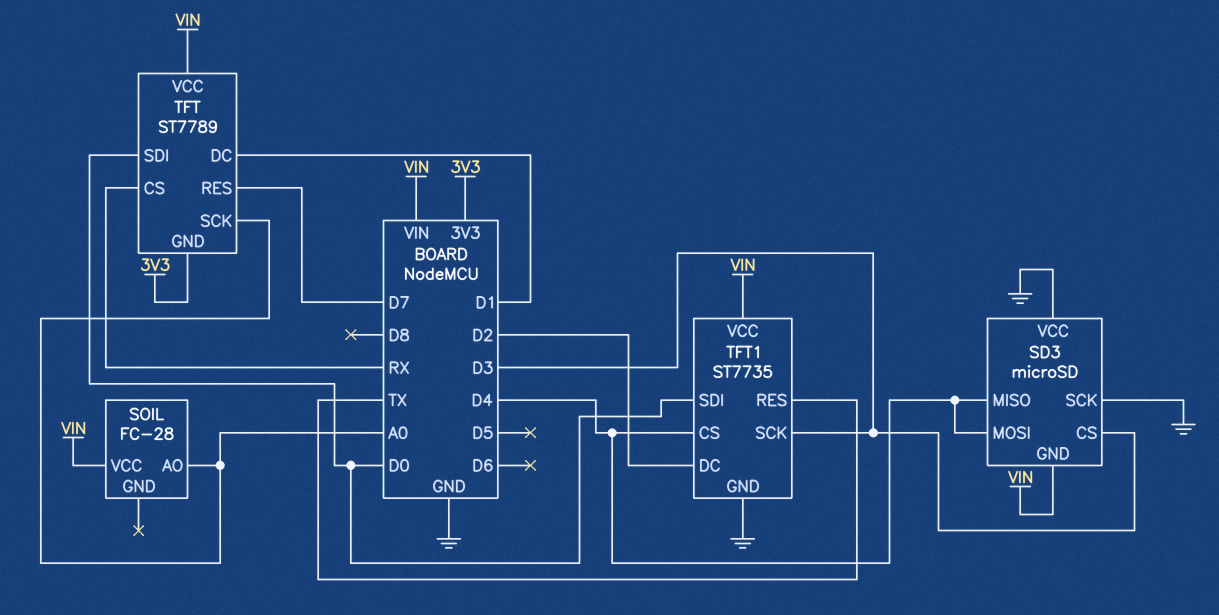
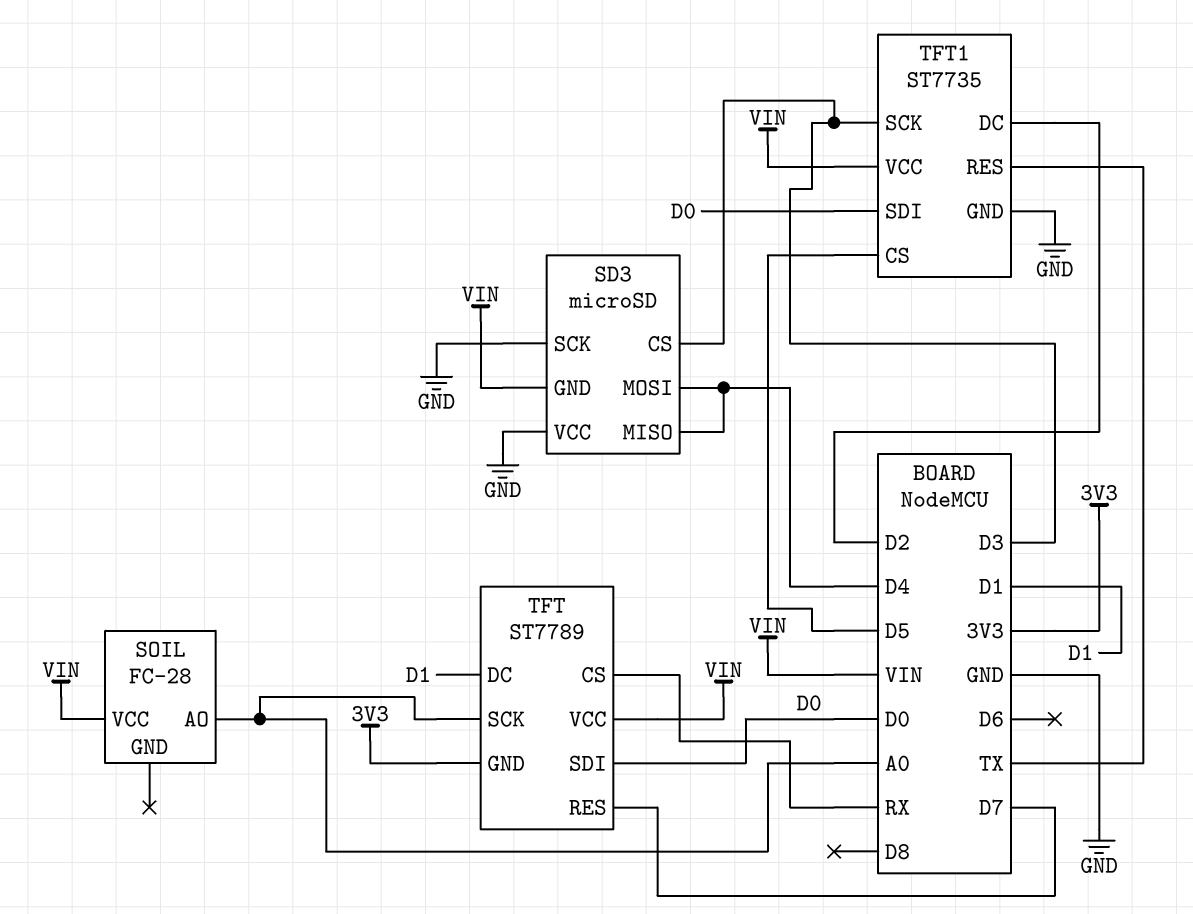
TFT1 pin CS: D4 -> D5

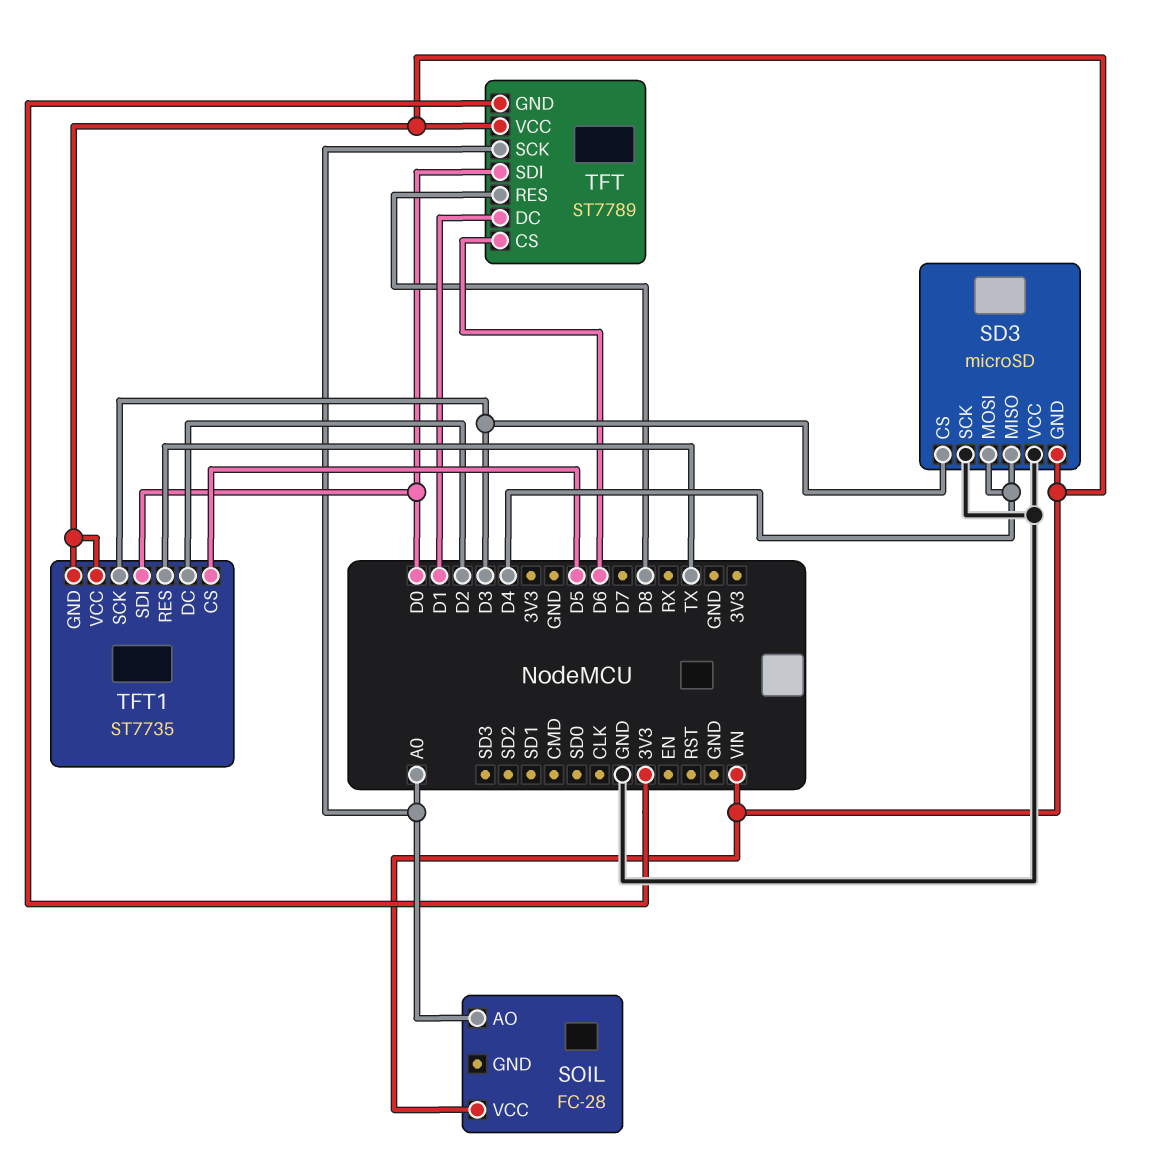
TFT pin CS: RX -> D6
TFT pin RES: D7 -> D8
TFT1 pin GND: GND -> VIN

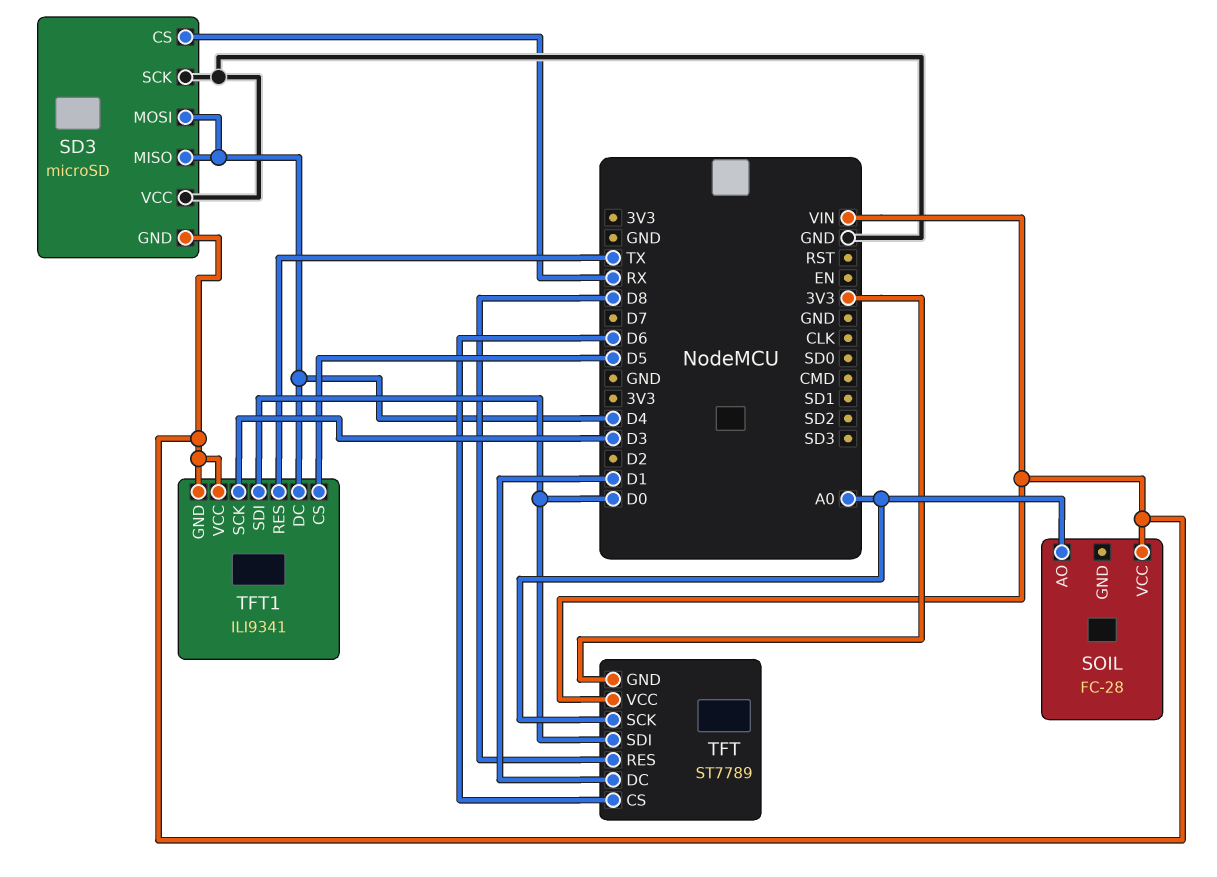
SD3 pin CS: D3 -> RX
TFT1: ST7735 -> ILI9341
TFT1 pin DC: D2 -> D4

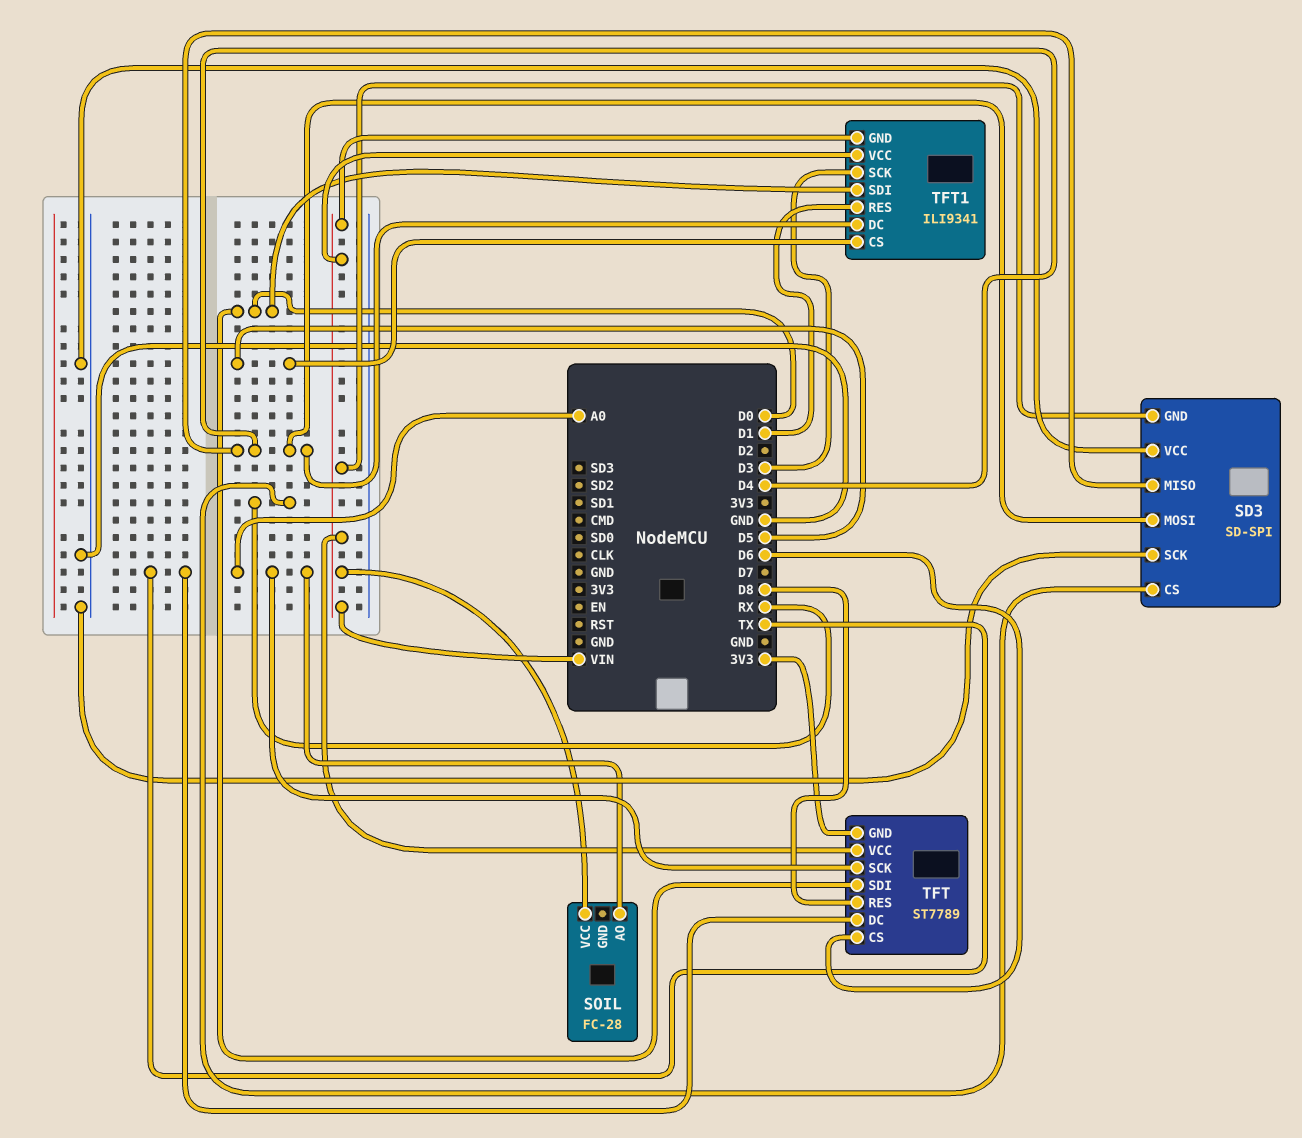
SD3: microSD -> SD-SPI
TFT pin DC: D1 -> TX
TFT1 pin RES: TX -> D1

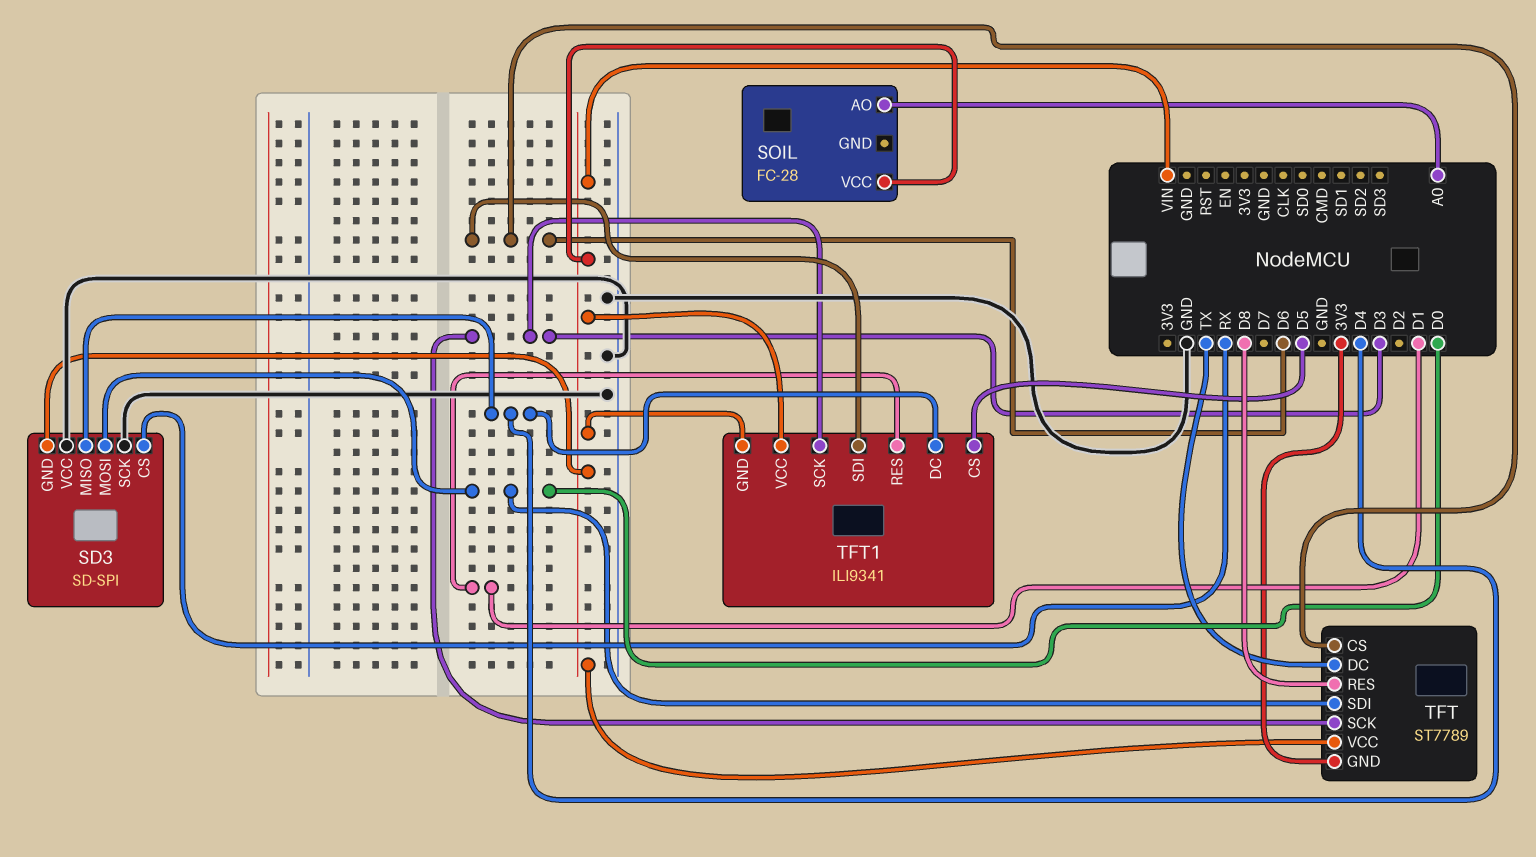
SD3 pin MOSI: D4 -> D0
TFT pin SCK: A0 -> D3
TFT1 pin SDI: D0 -> D6

